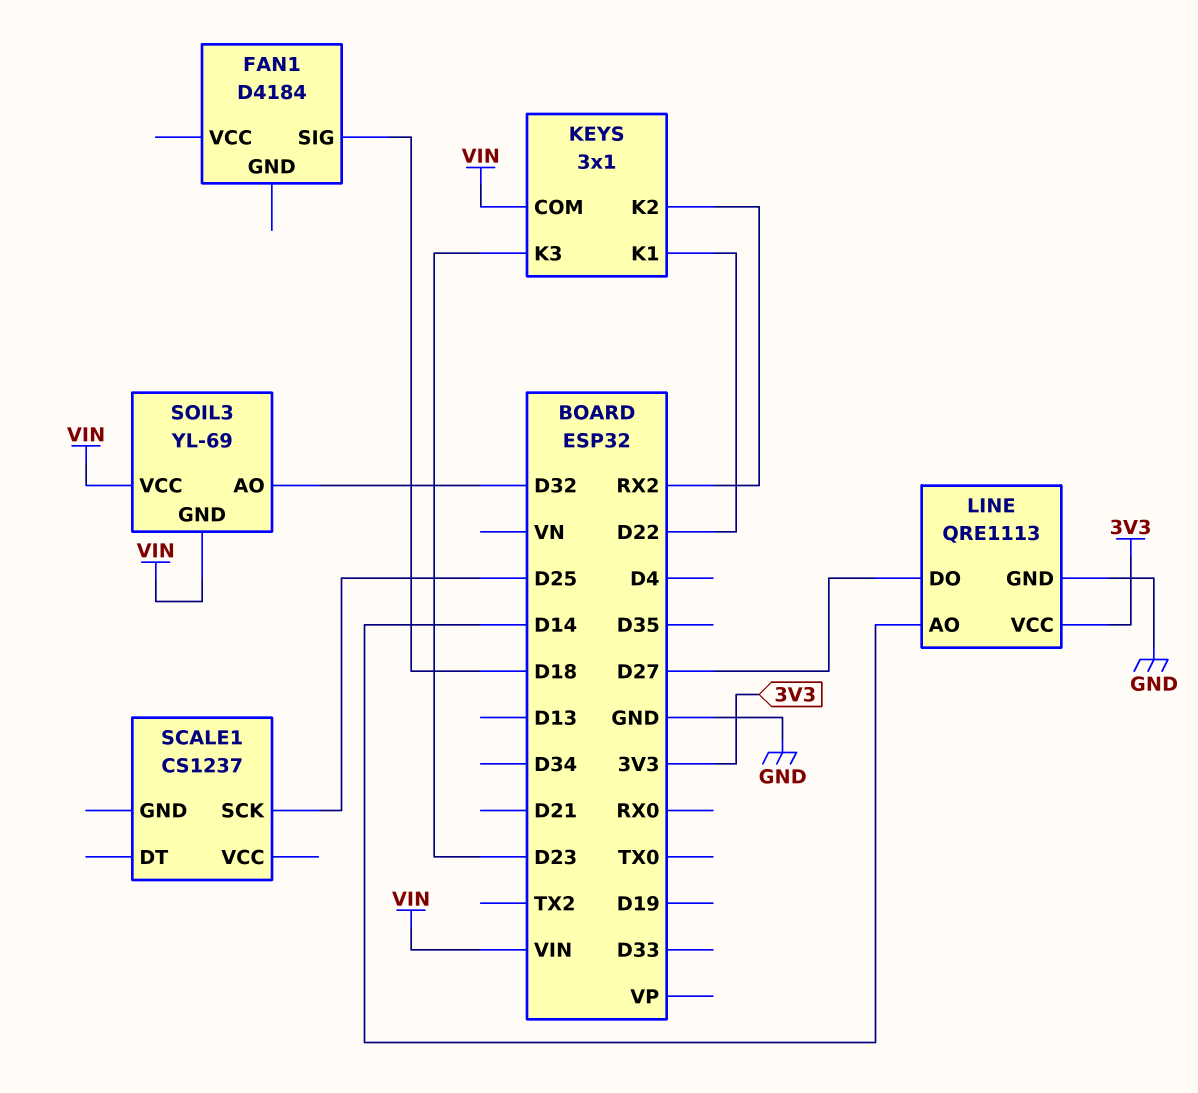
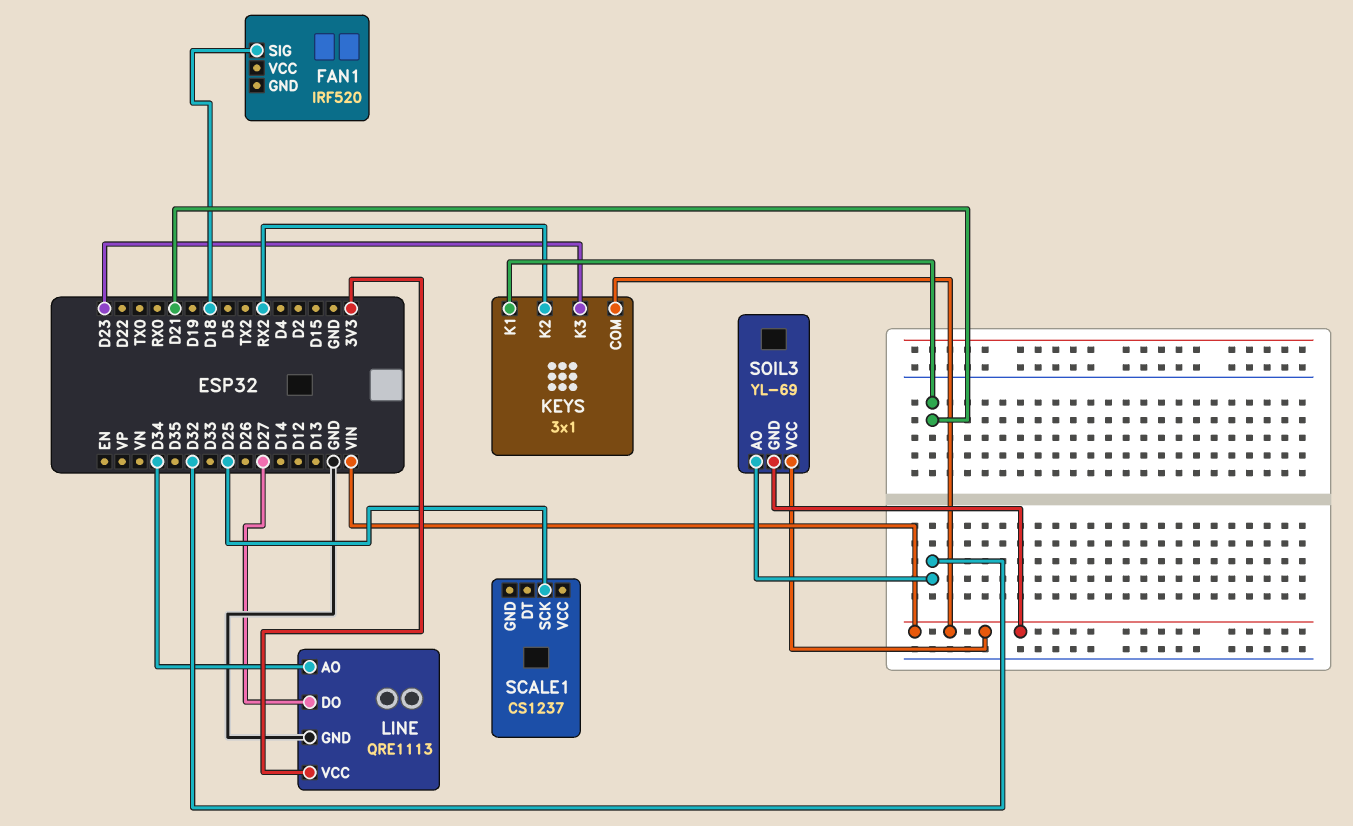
FAN1: D4184 -> IRF520
KEYS pin K1: D22 -> D21
LINE pin AO: D14 -> D34

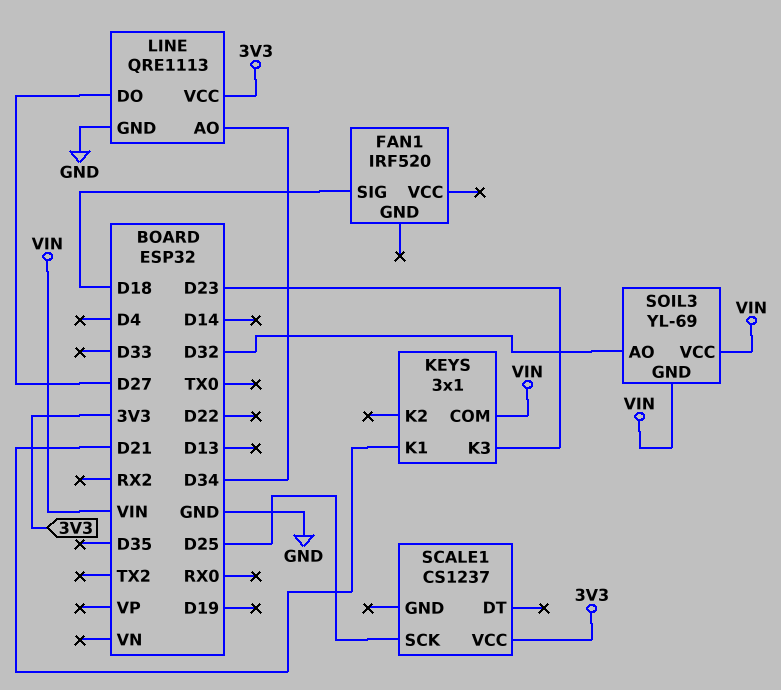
KEYS pin K2: RX2 -> none
SCALE1 pin VCC: none -> 3V3

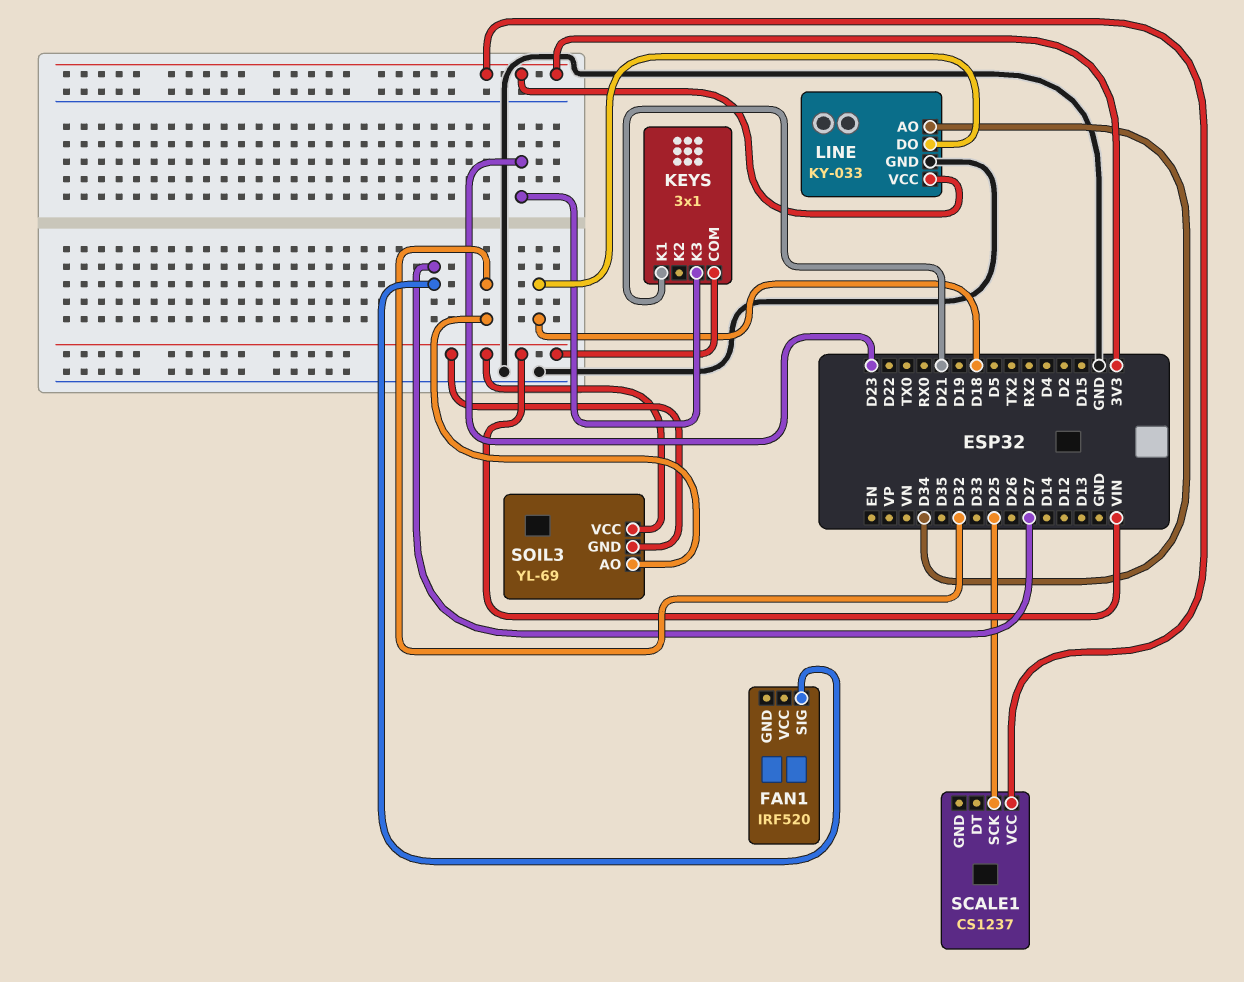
FAN1 pin SIG: D18 -> D27
LINE: QRE1113 -> KY-033
LINE pin DO: D27 -> D18

